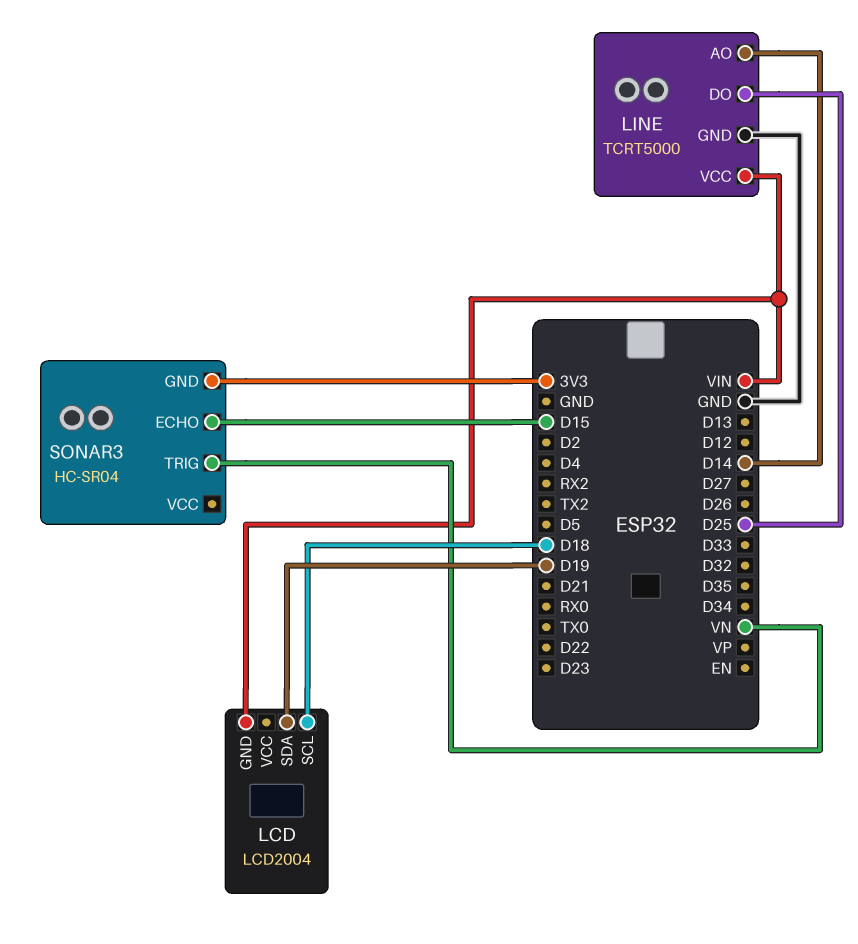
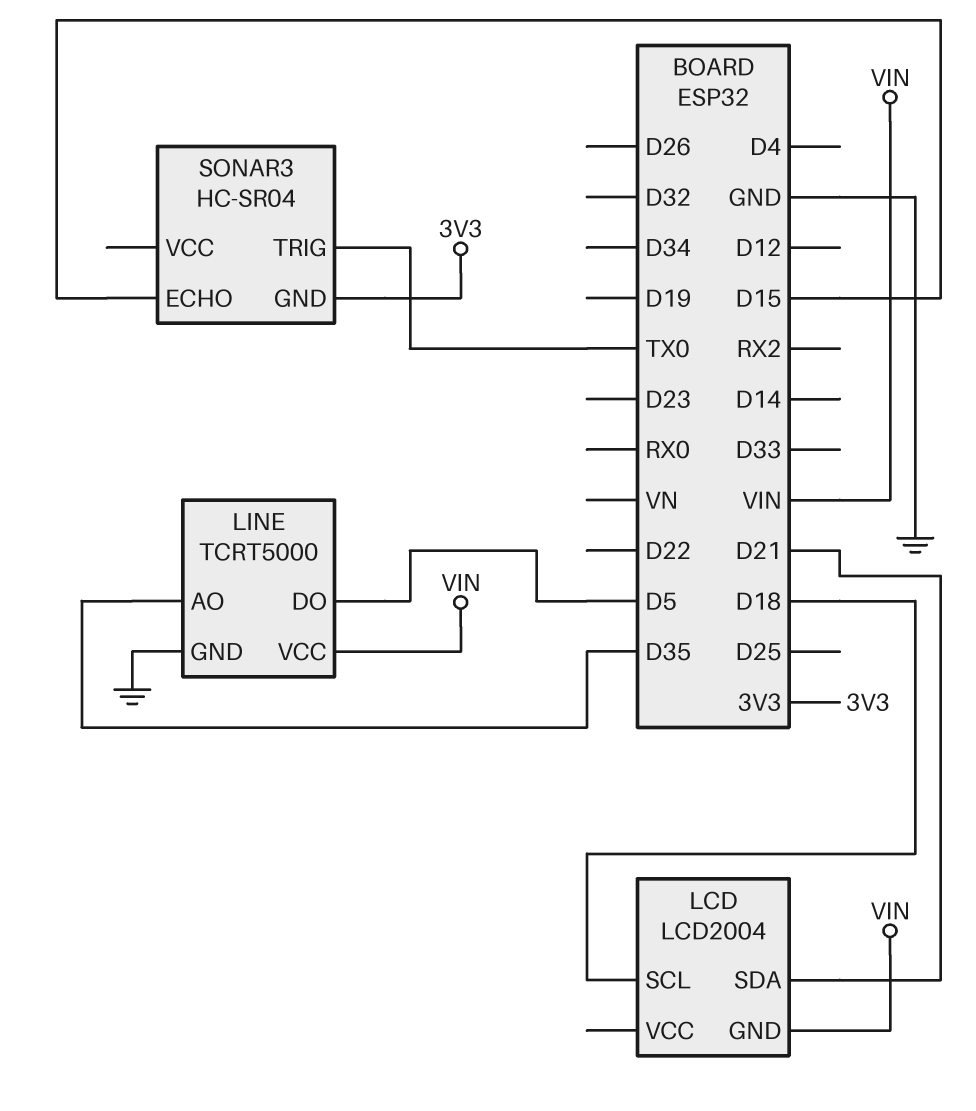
LCD pin SDA: D19 -> D21
LINE pin AO: D14 -> D35
LINE pin DO: D25 -> D5
SONAR3 pin TRIG: VN -> TX0

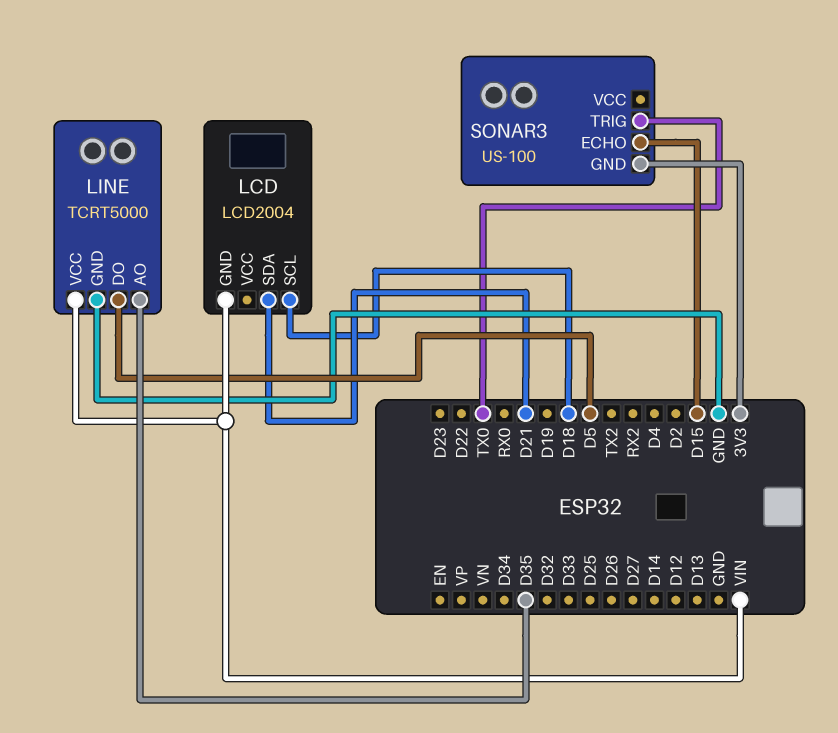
SONAR3: HC-SR04 -> US-100

